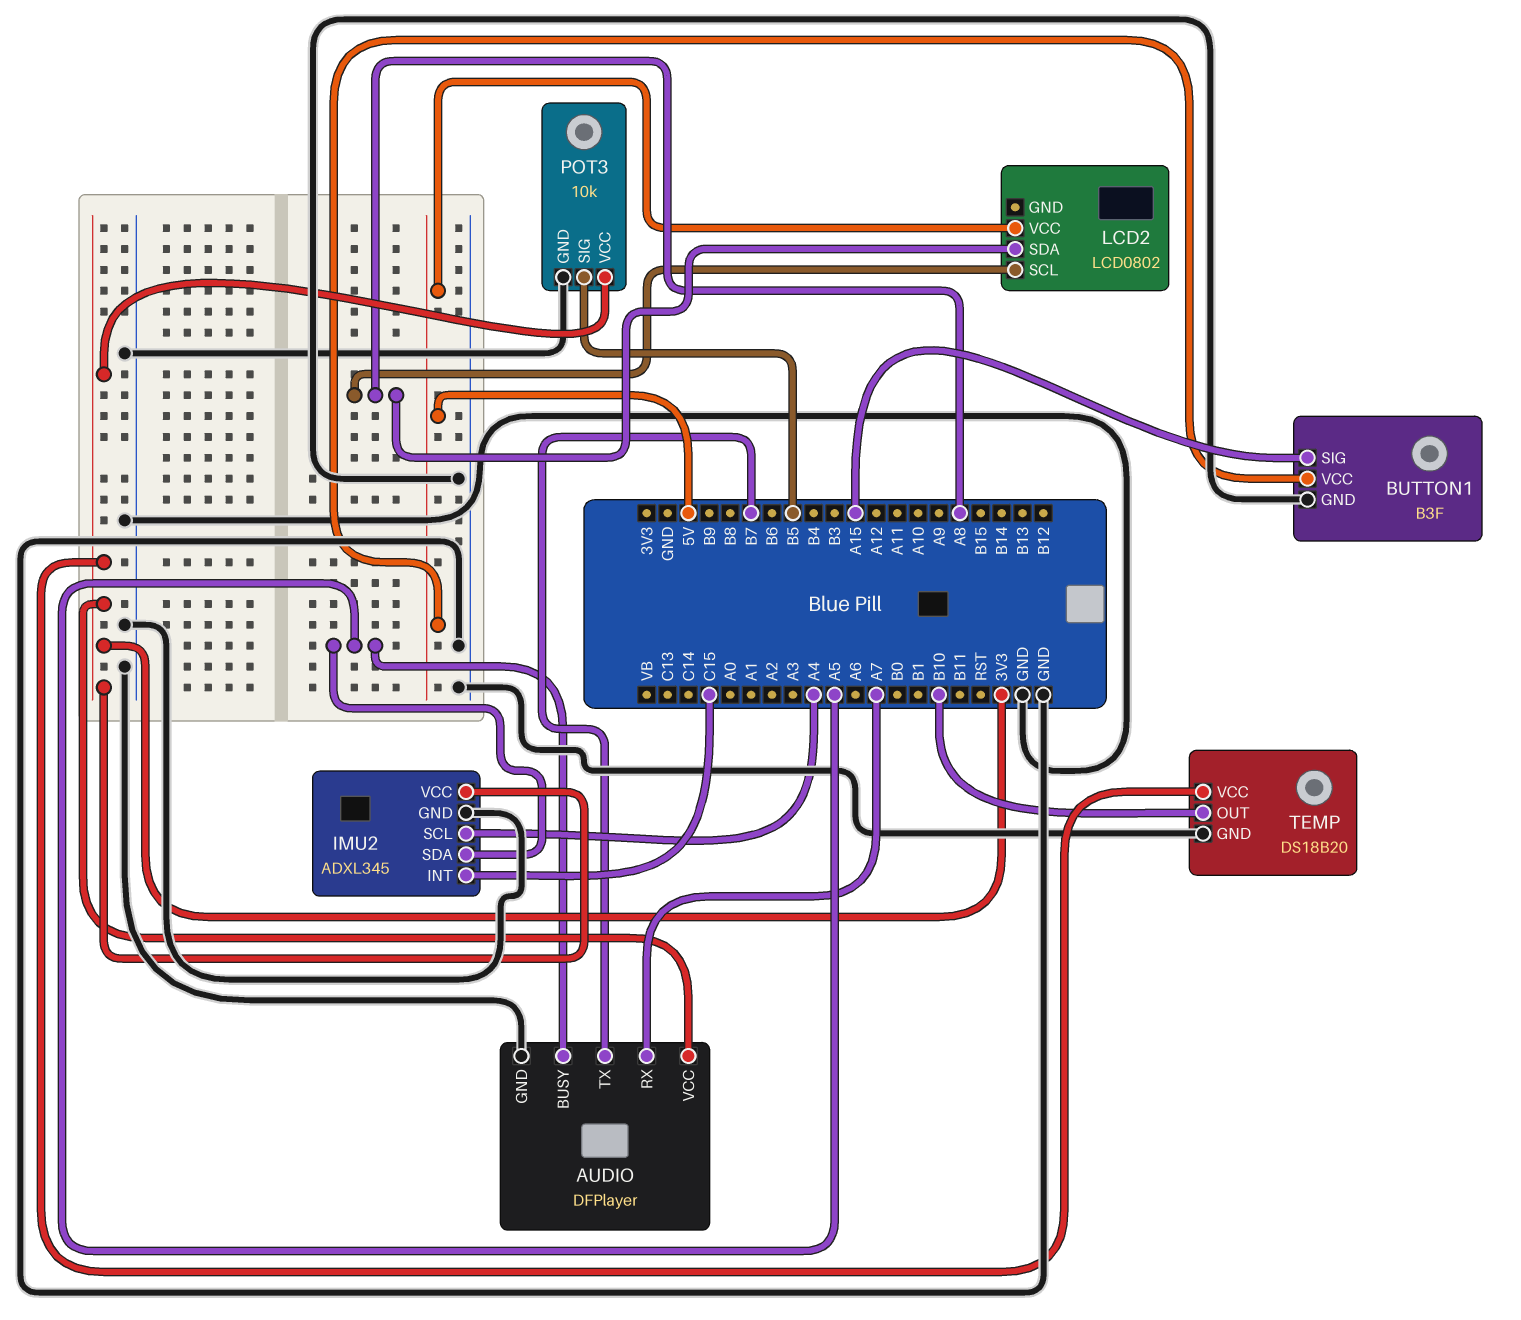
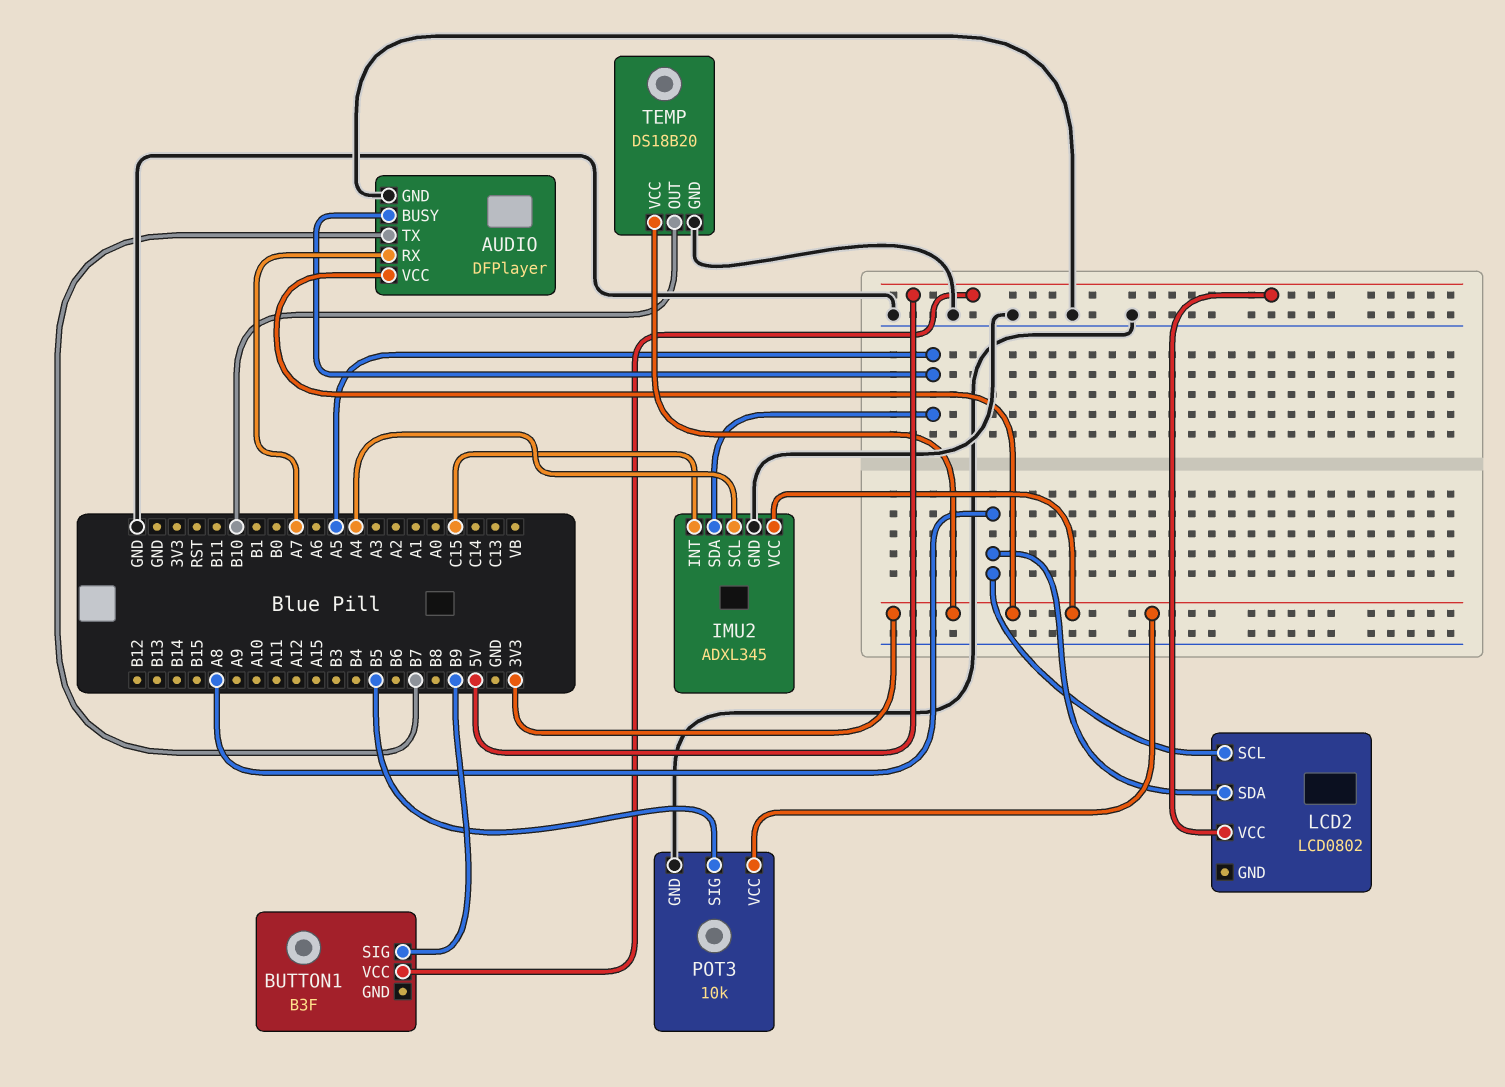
BUTTON1 pin GND: GND -> none
BUTTON1 pin SIG: A15 -> B9

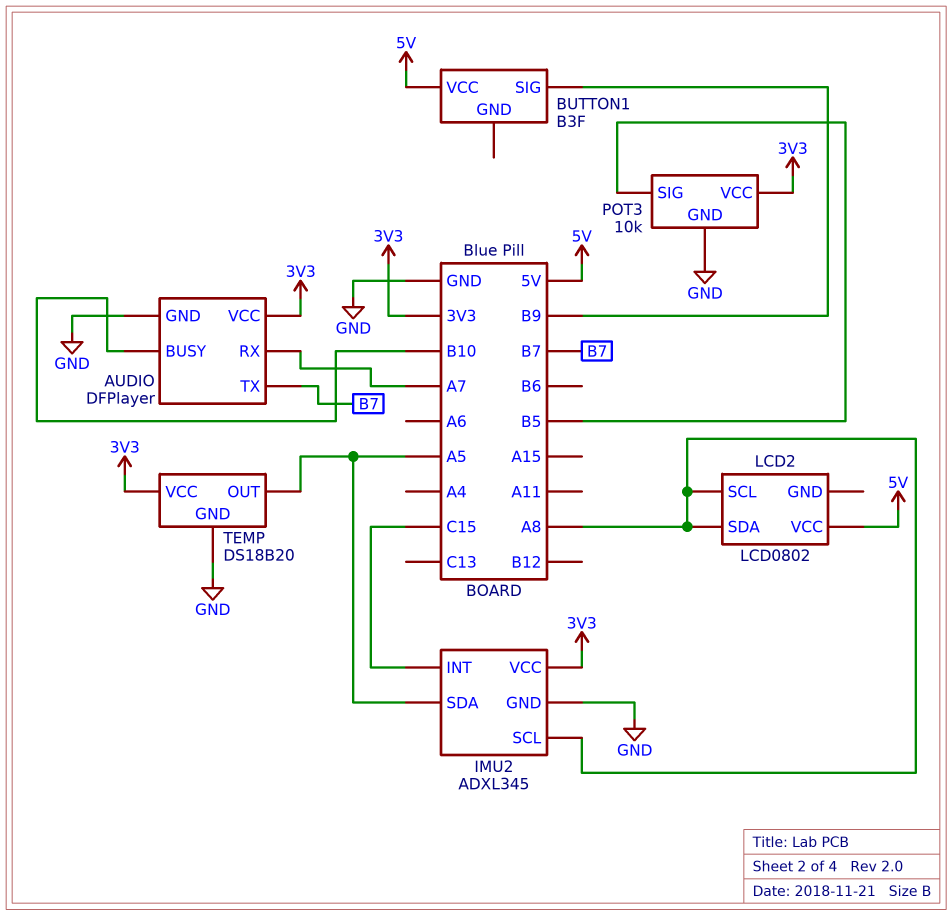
AUDIO pin BUSY: A5 -> B10
IMU2 pin SCL: A4 -> A8
TEMP pin OUT: B10 -> A5

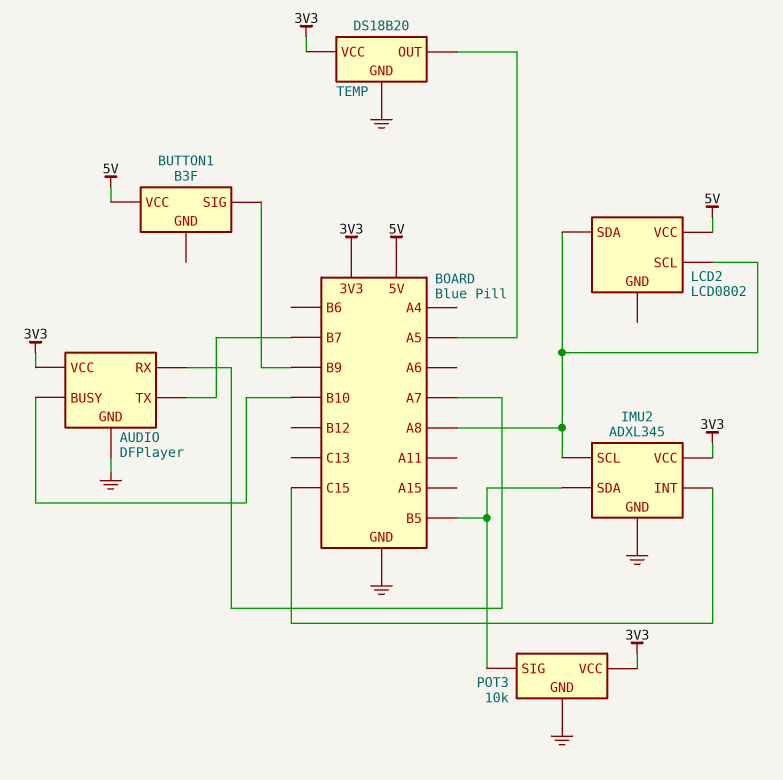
IMU2 pin SDA: A5 -> B5

